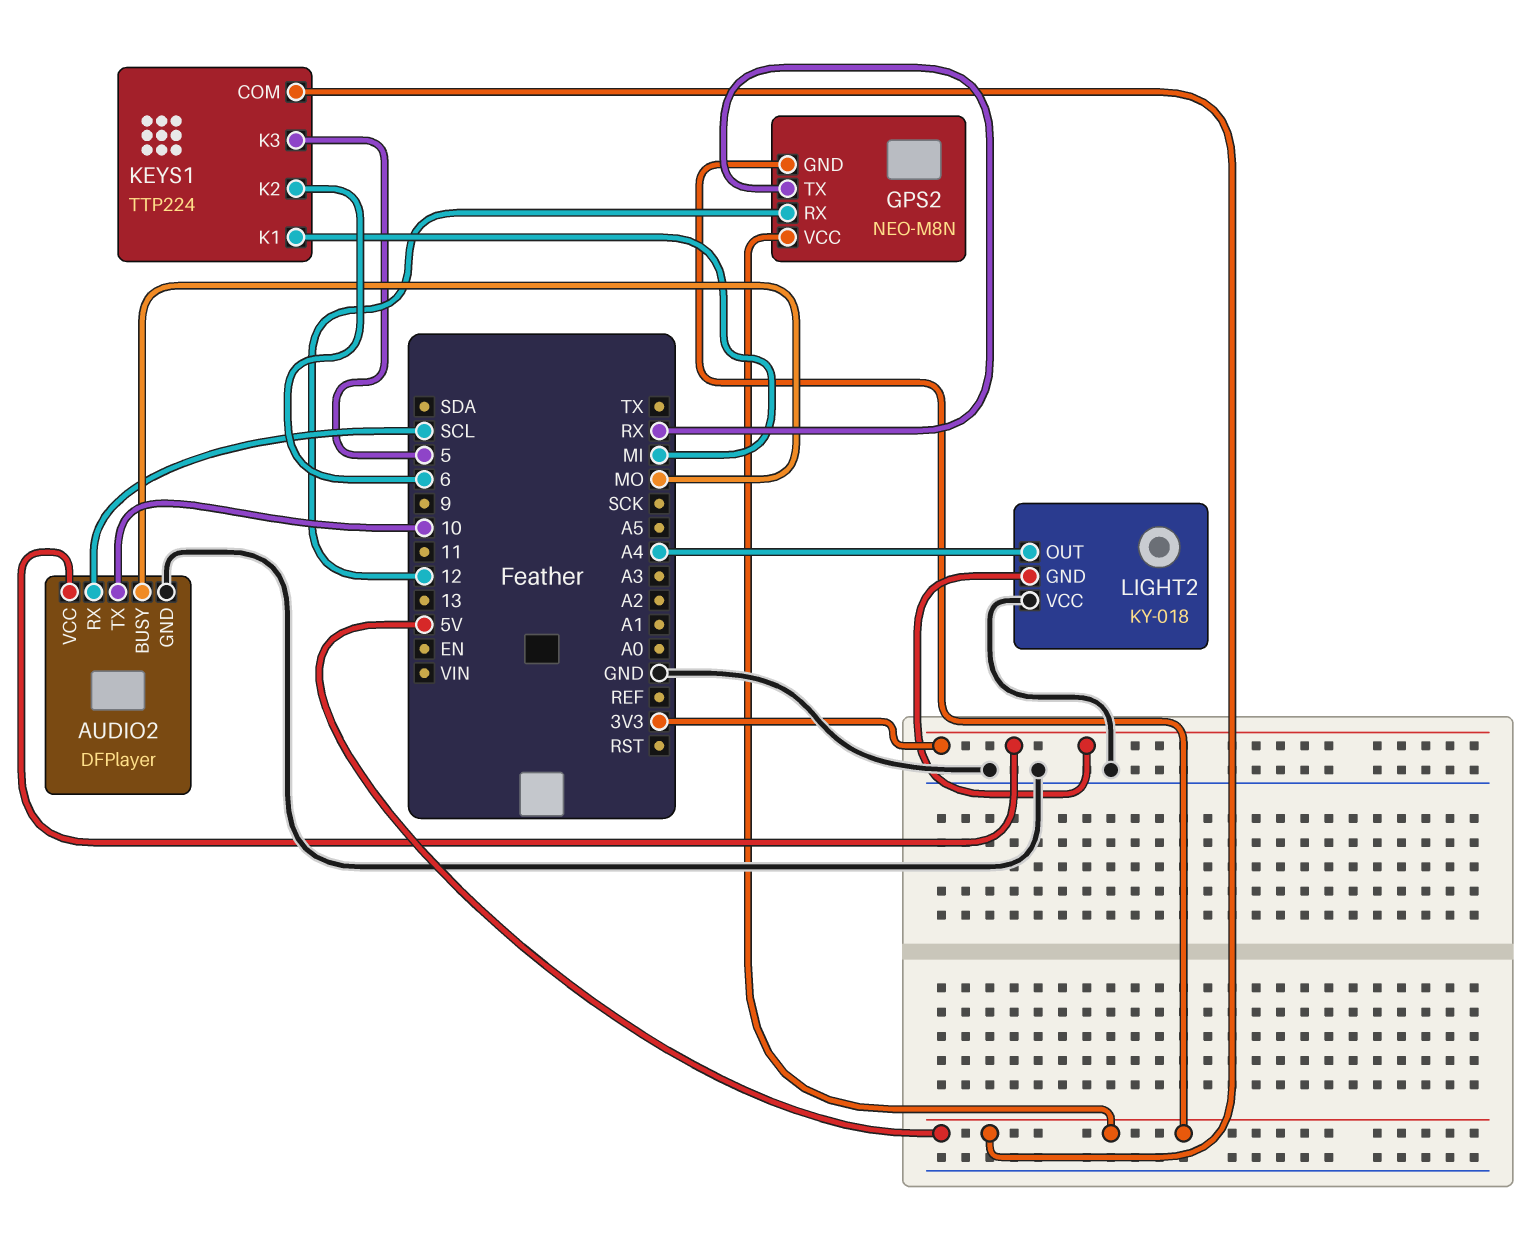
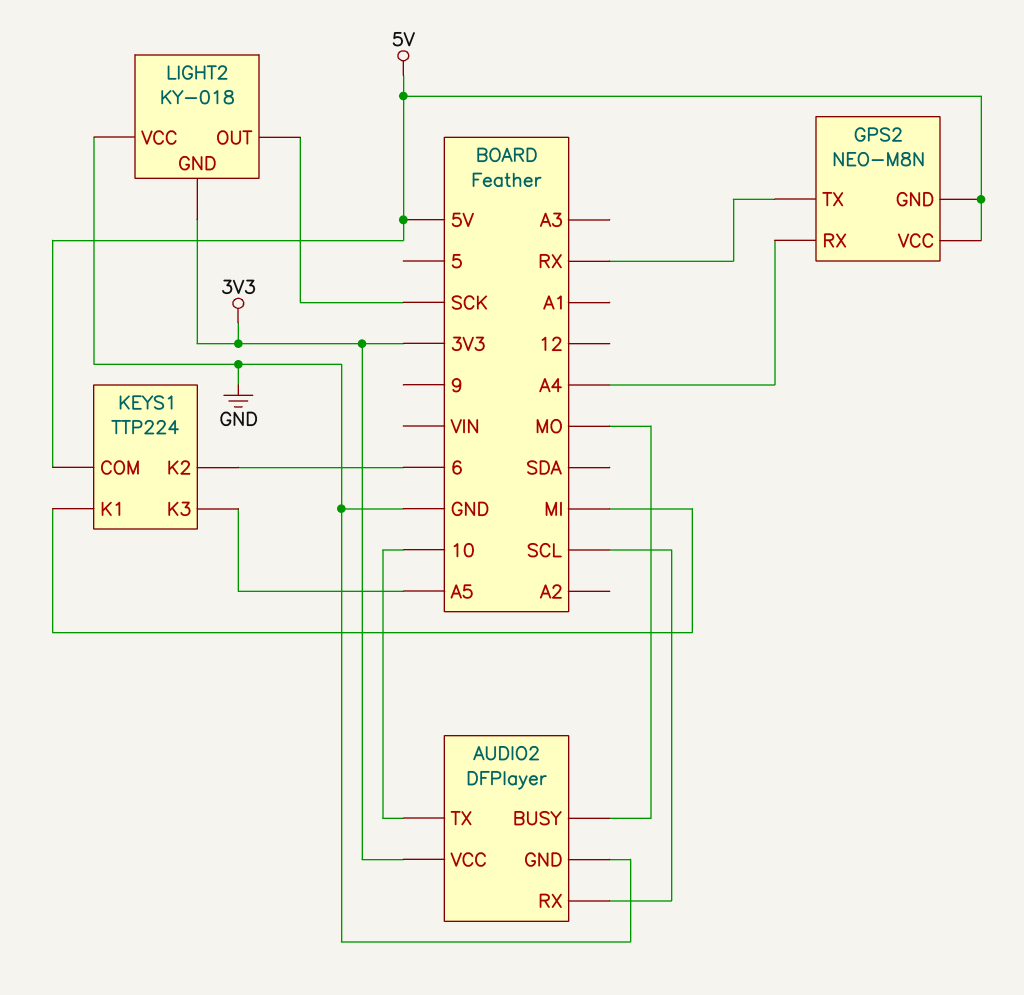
GPS2 pin RX: 12 -> A4
KEYS1 pin K3: 5 -> A5
LIGHT2 pin OUT: A4 -> SCK

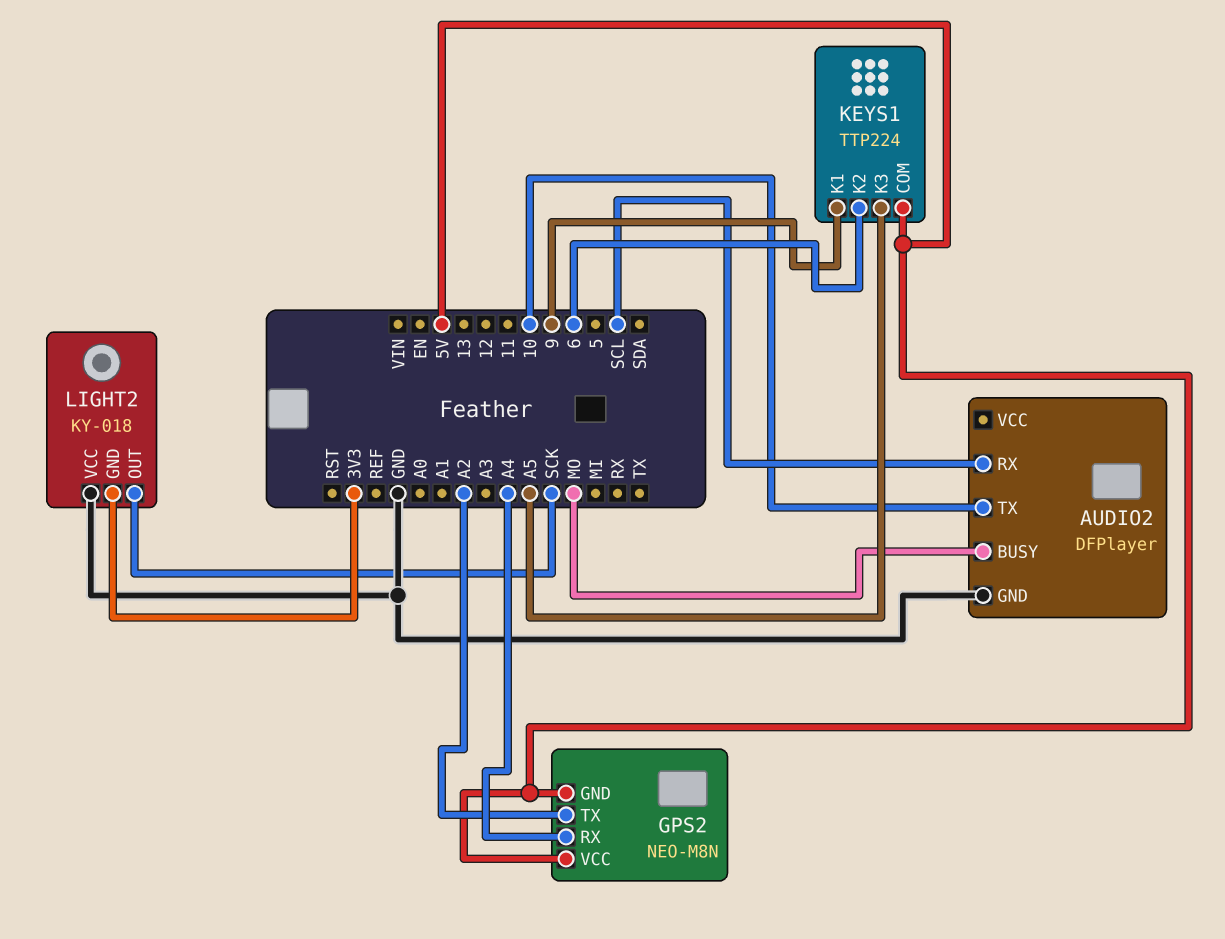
AUDIO2 pin VCC: 3V3 -> none
GPS2 pin TX: RX -> A2
KEYS1 pin K1: MI -> 9

